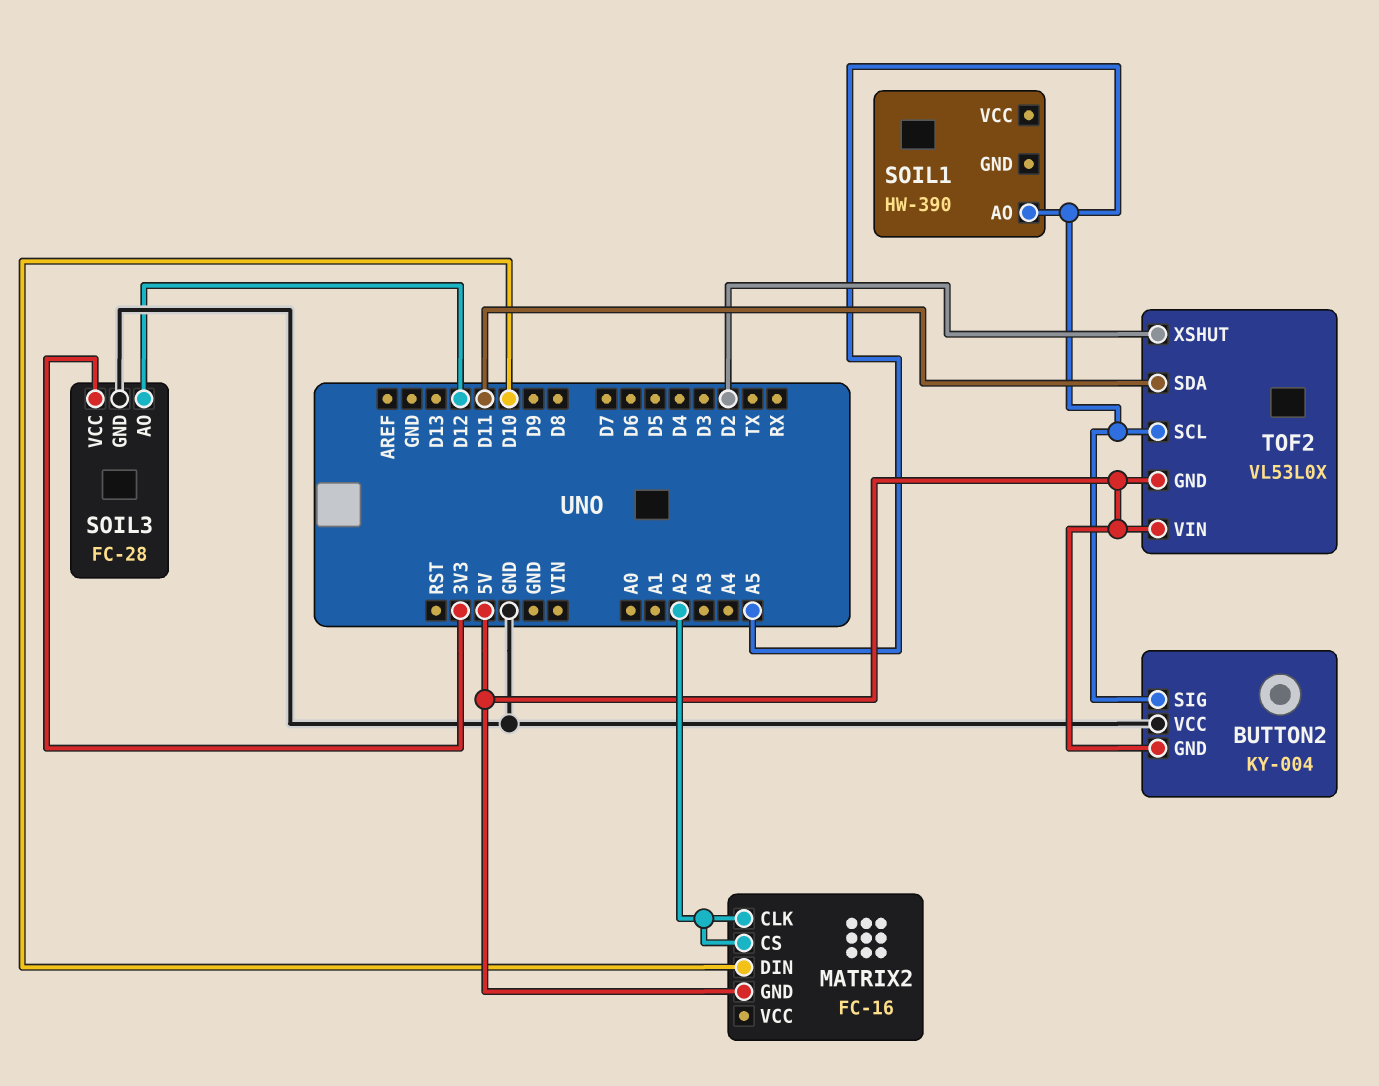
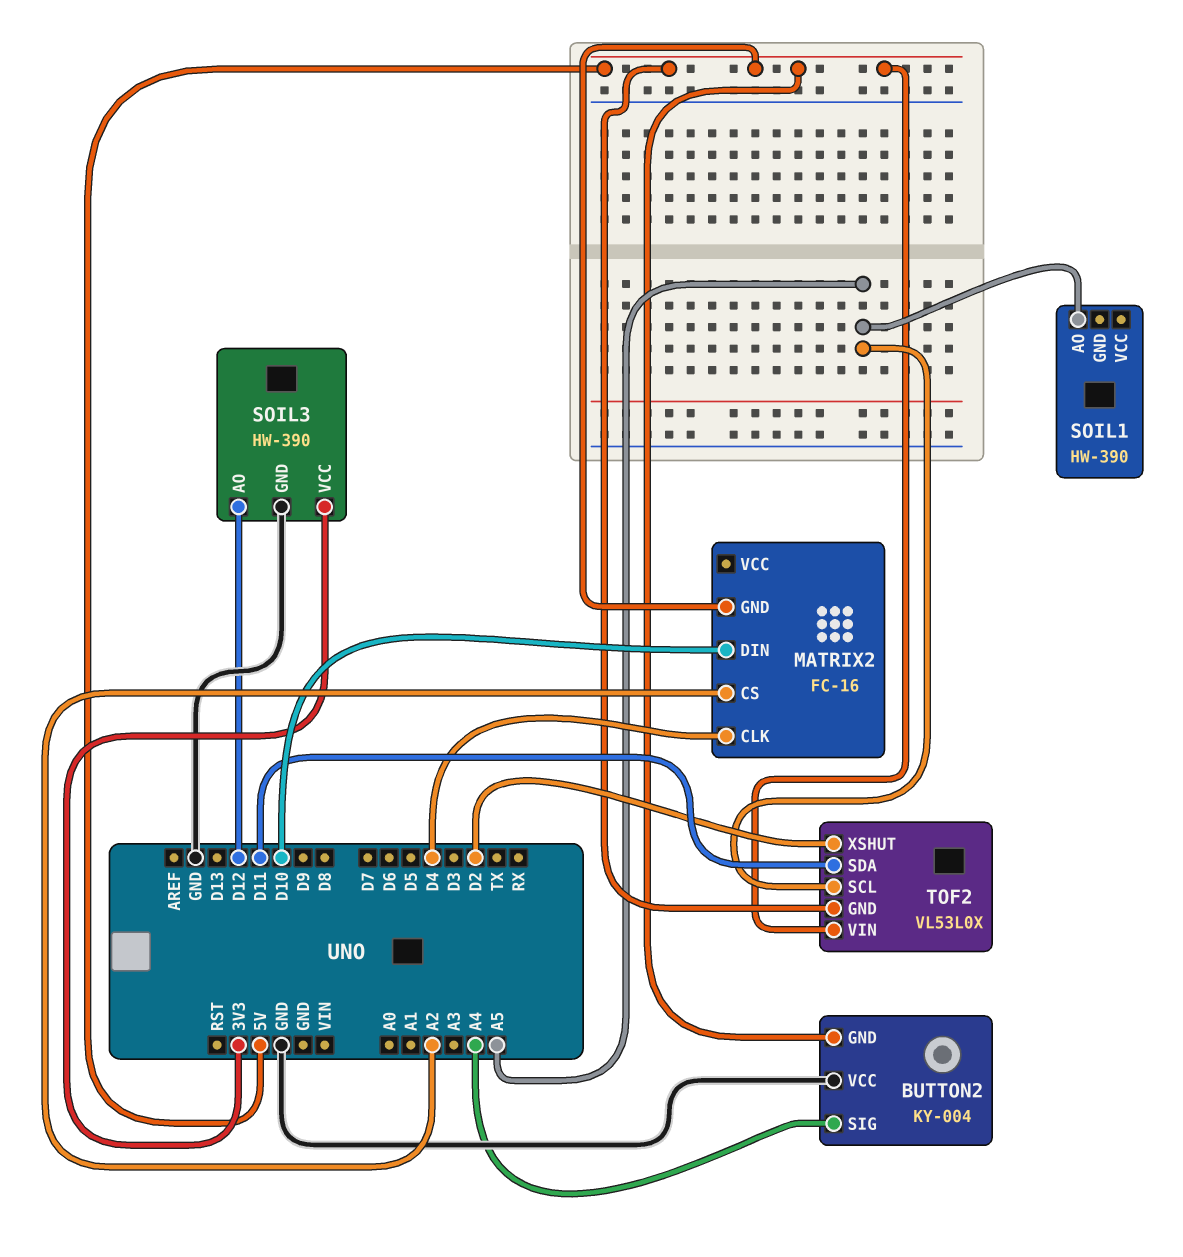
BUTTON2 pin SIG: A5 -> A4
MATRIX2 pin CLK: A2 -> D4
SOIL3: FC-28 -> HW-390

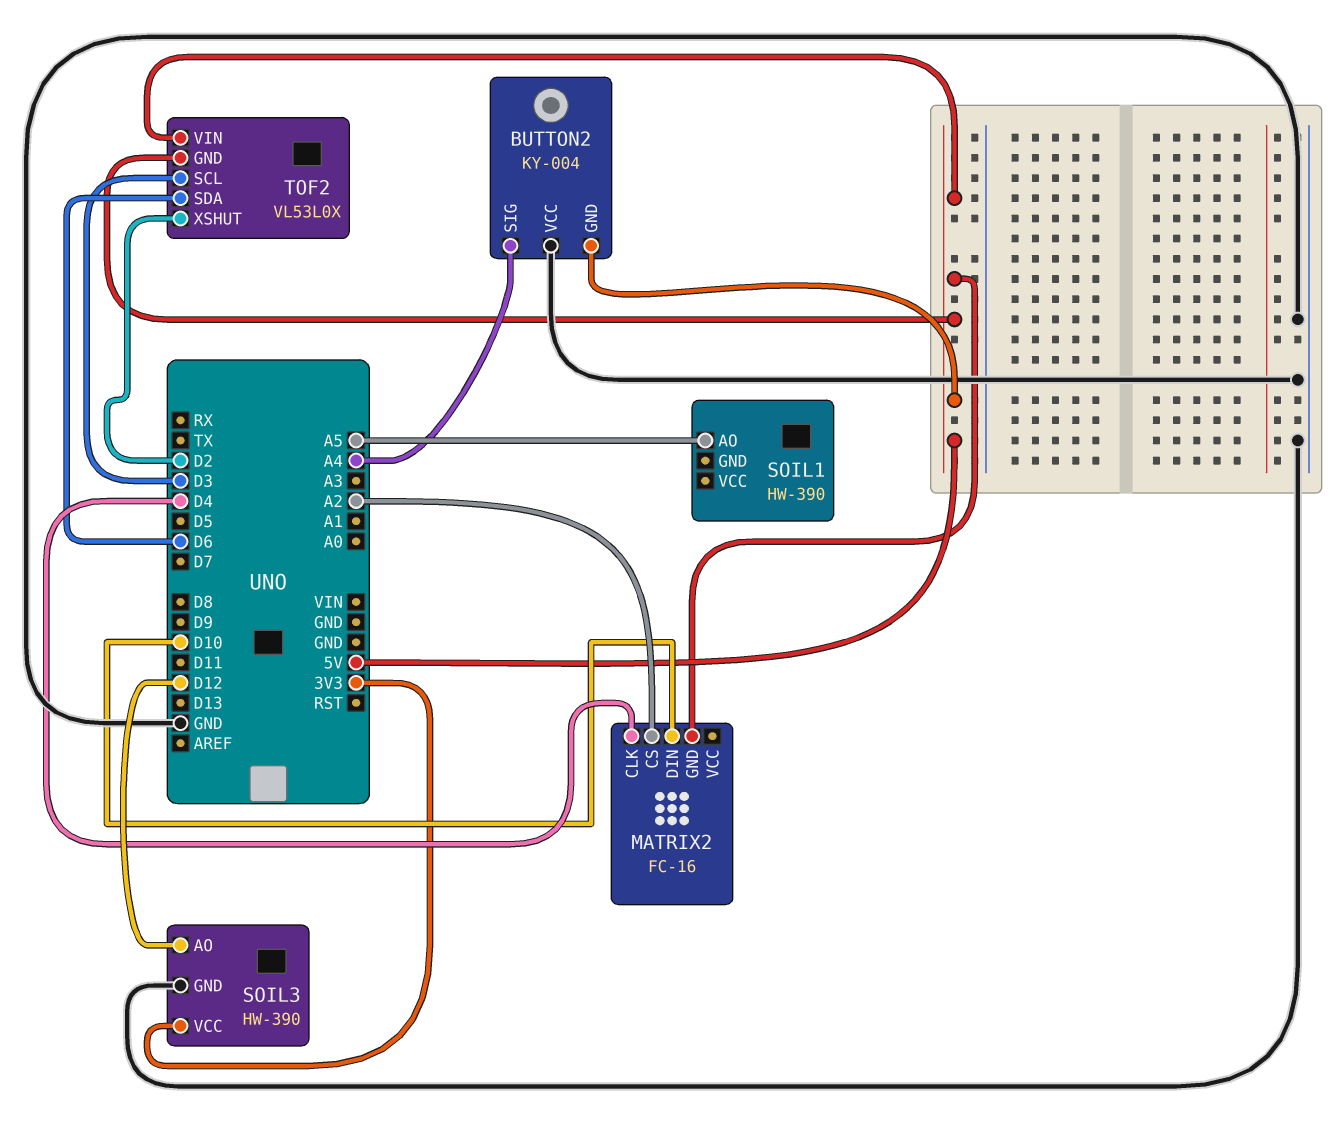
TOF2 pin SCL: A5 -> D3
TOF2 pin SDA: D11 -> D6

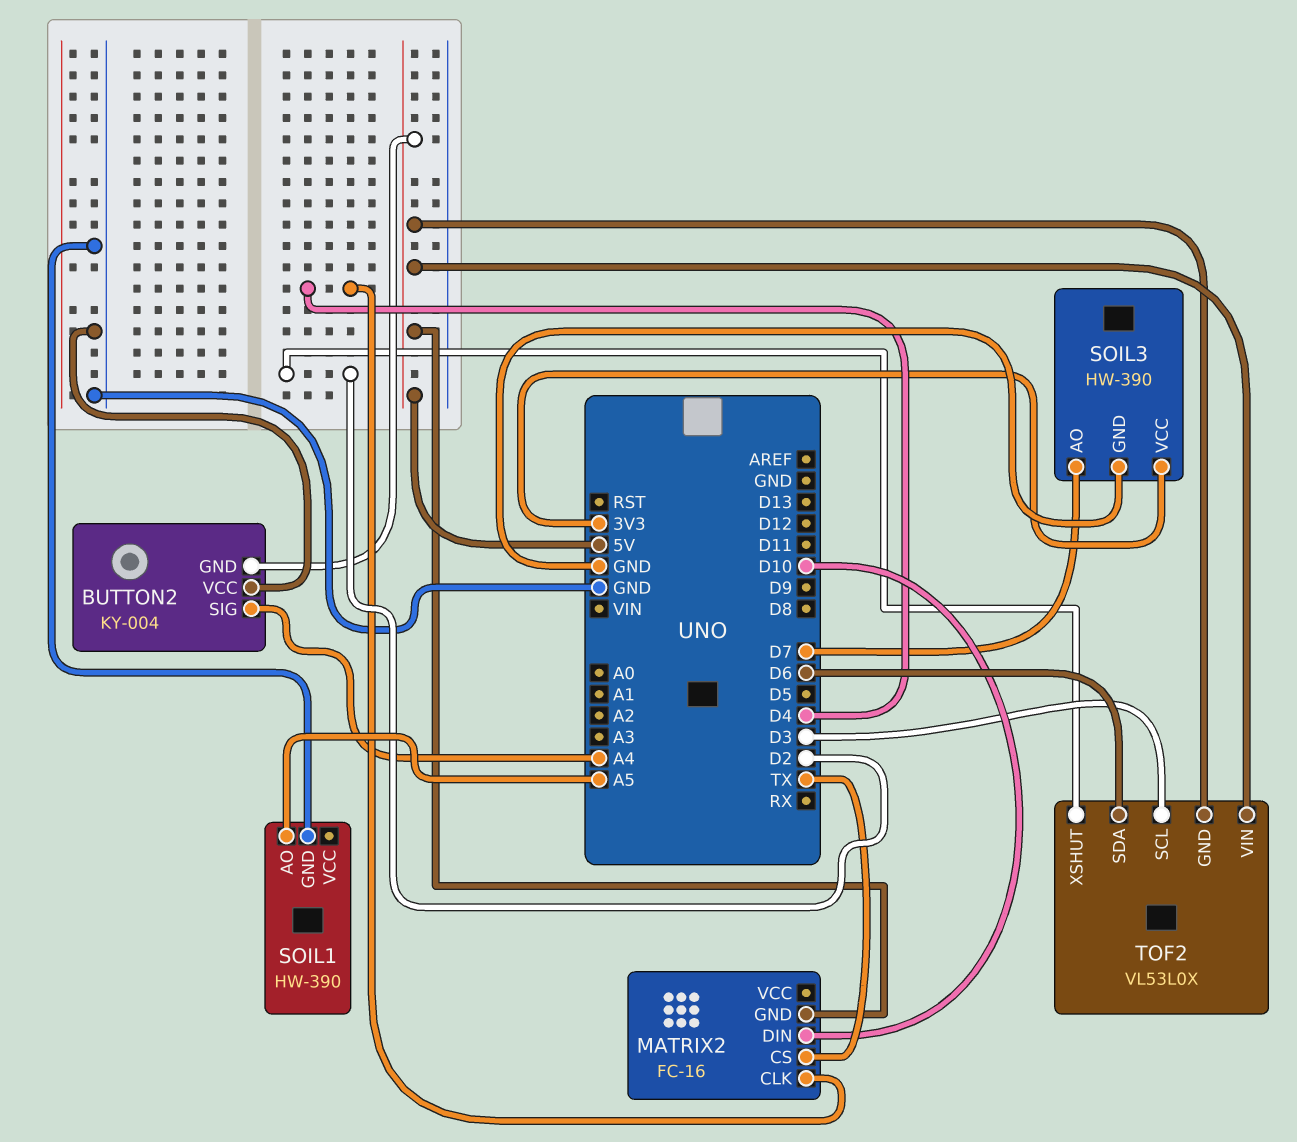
MATRIX2 pin CS: A2 -> TX
SOIL1 pin GND: none -> GND
SOIL3 pin AO: D12 -> D7

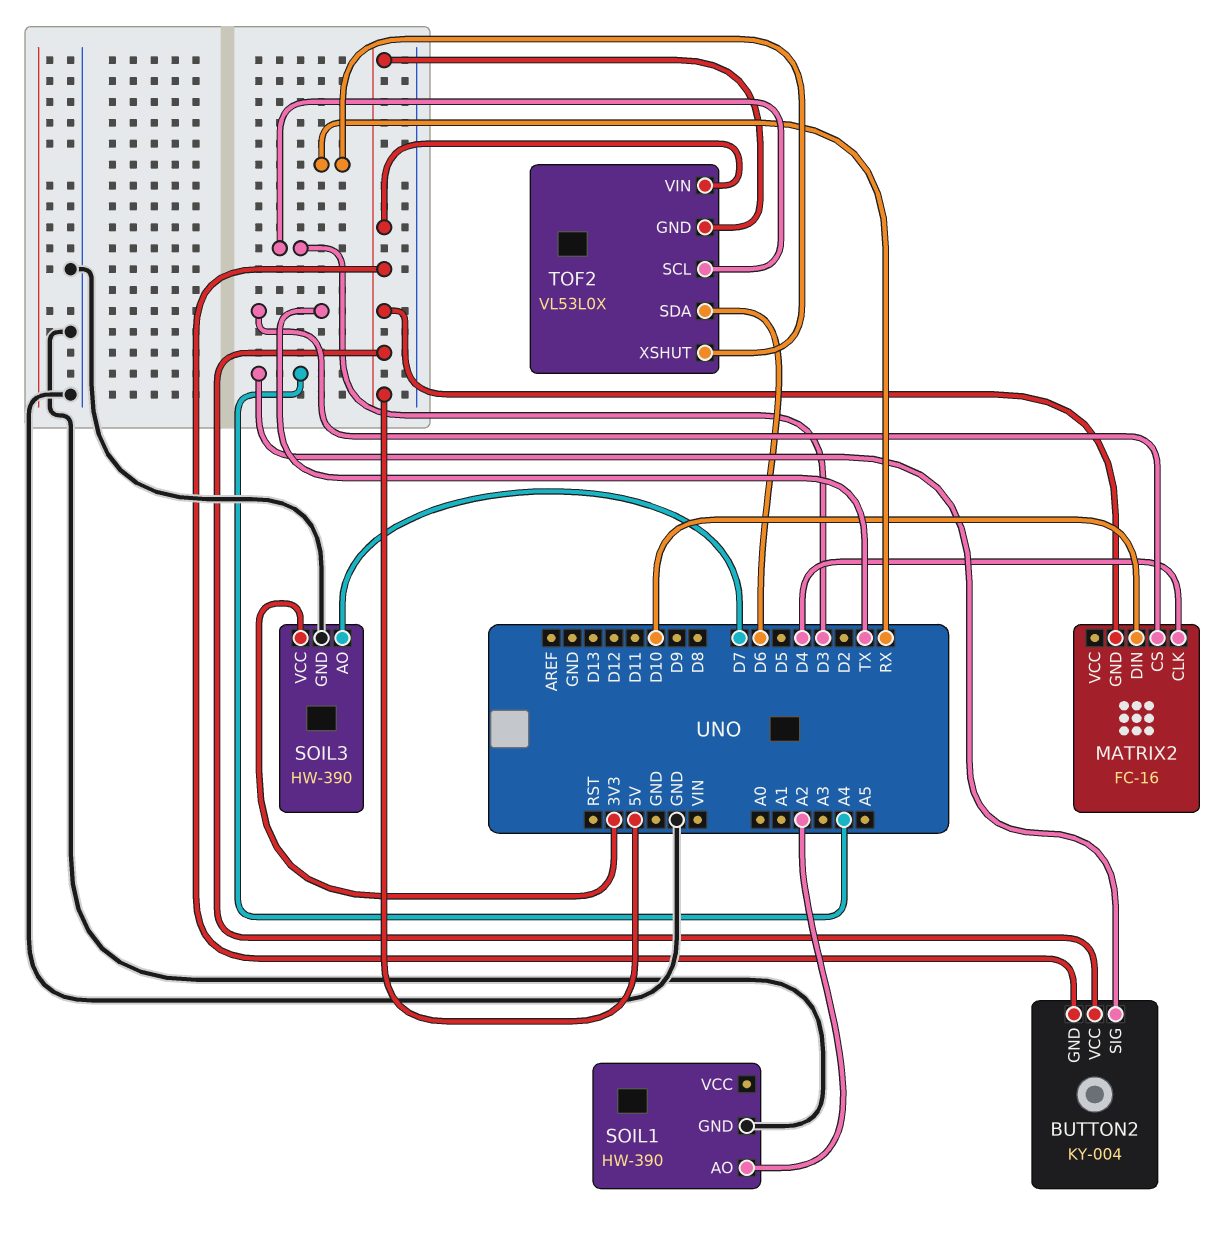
BUTTON2 pin VCC: GND -> 5V
SOIL1 pin AO: A5 -> A2
TOF2 pin XSHUT: D2 -> RX

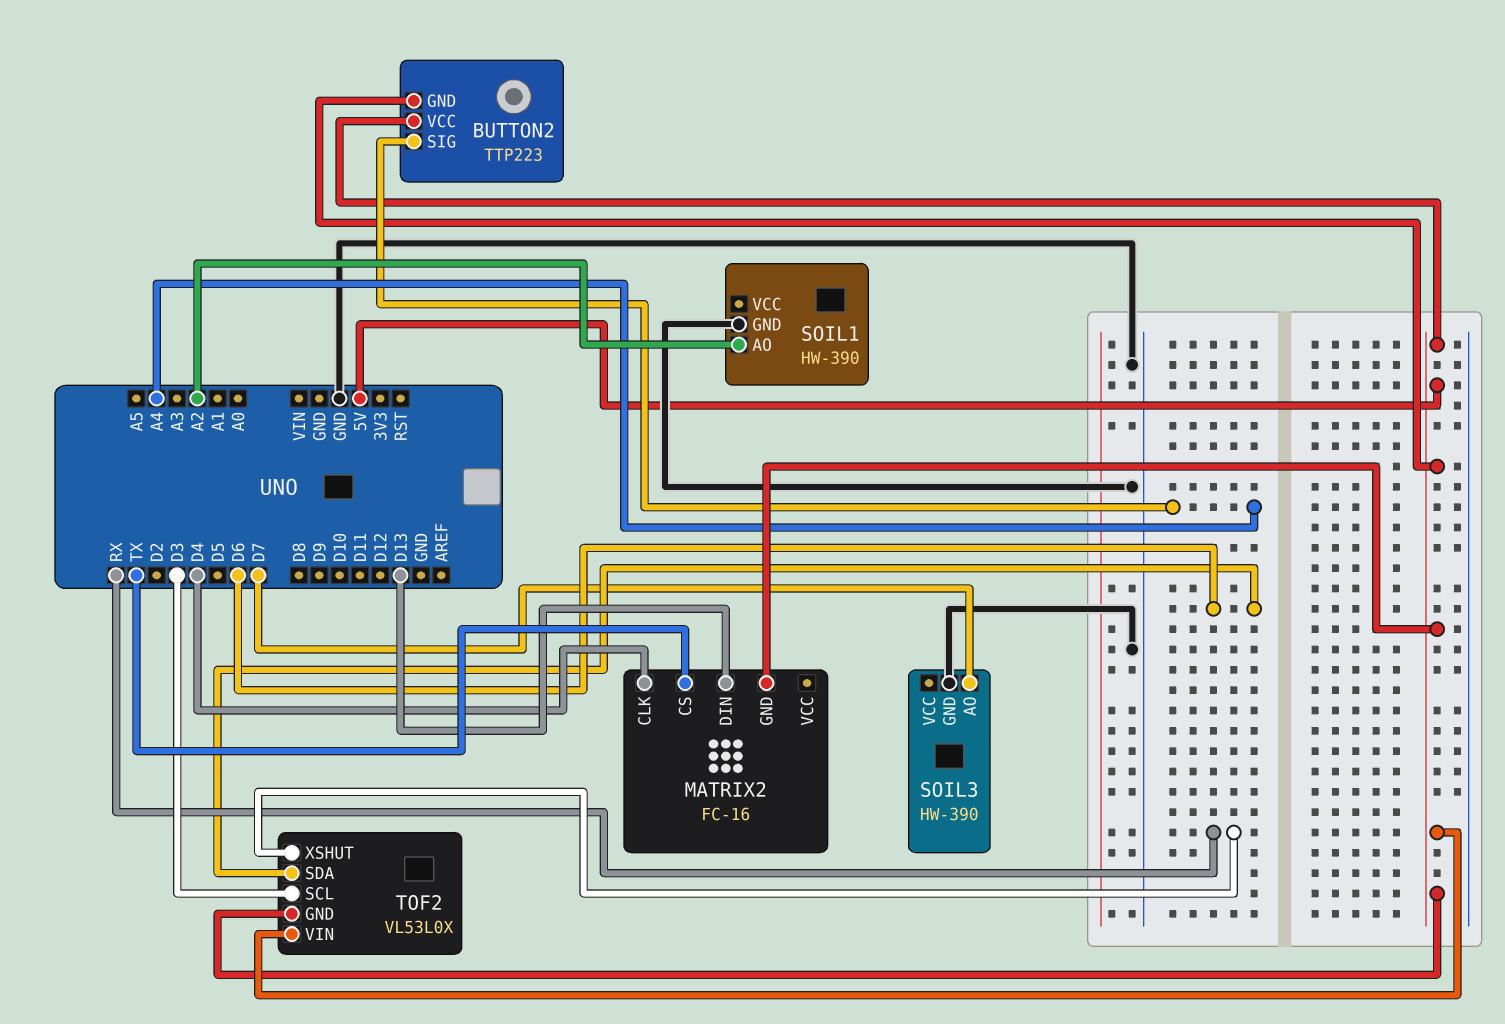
BUTTON2: KY-004 -> TTP223
MATRIX2 pin DIN: D10 -> D13
SOIL3 pin VCC: 3V3 -> none

